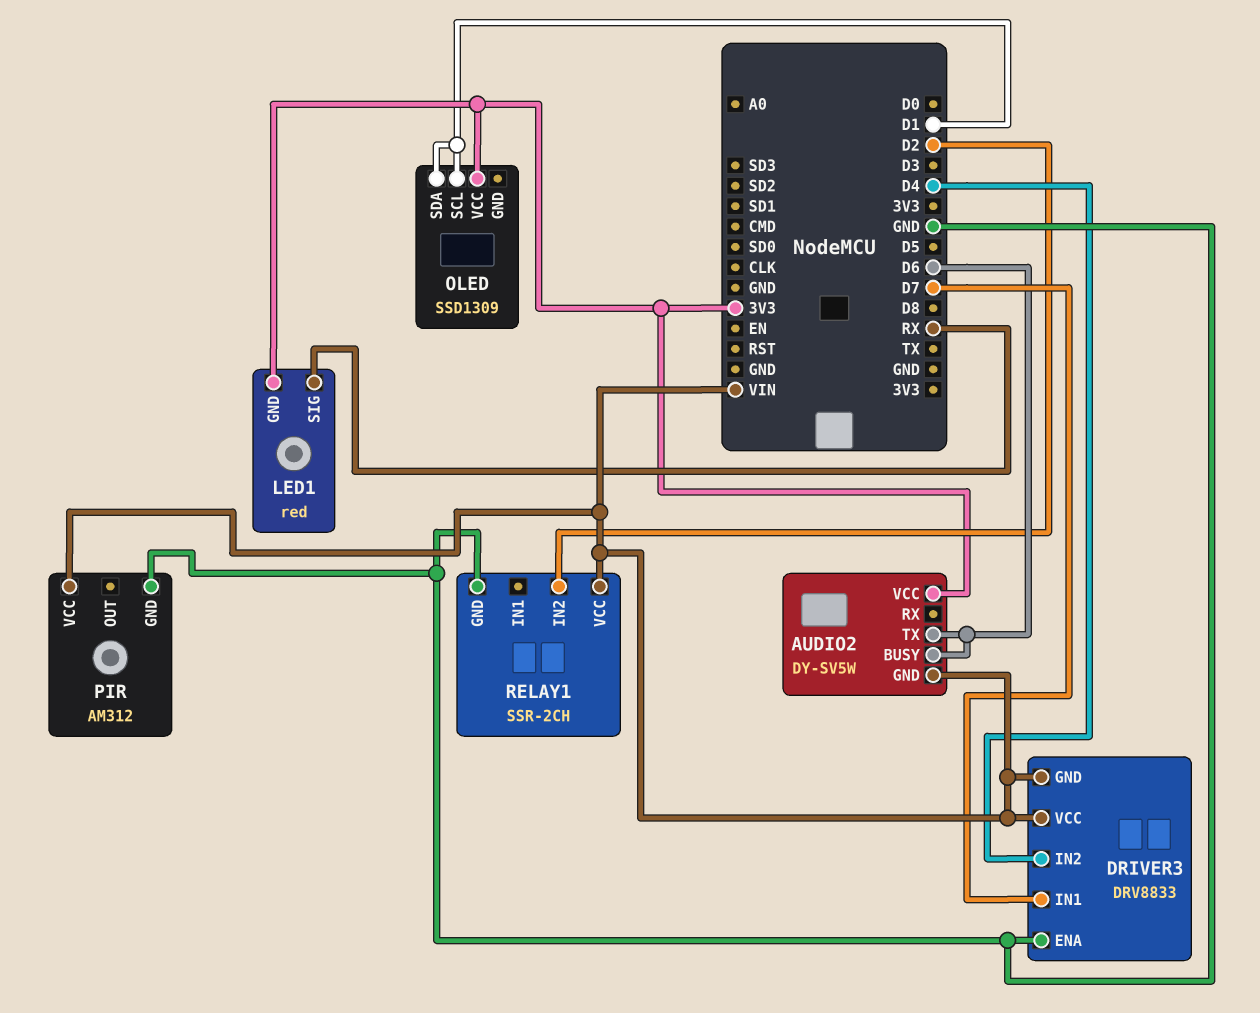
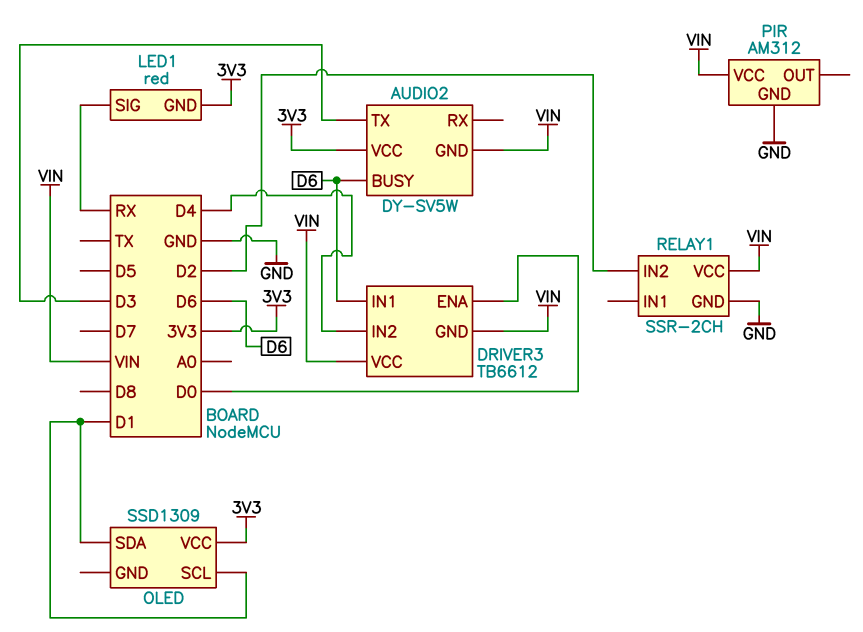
AUDIO2 pin TX: D6 -> D3
DRIVER3: DRV8833 -> TB6612
DRIVER3 pin ENA: GND -> D0
DRIVER3 pin IN1: D7 -> D6

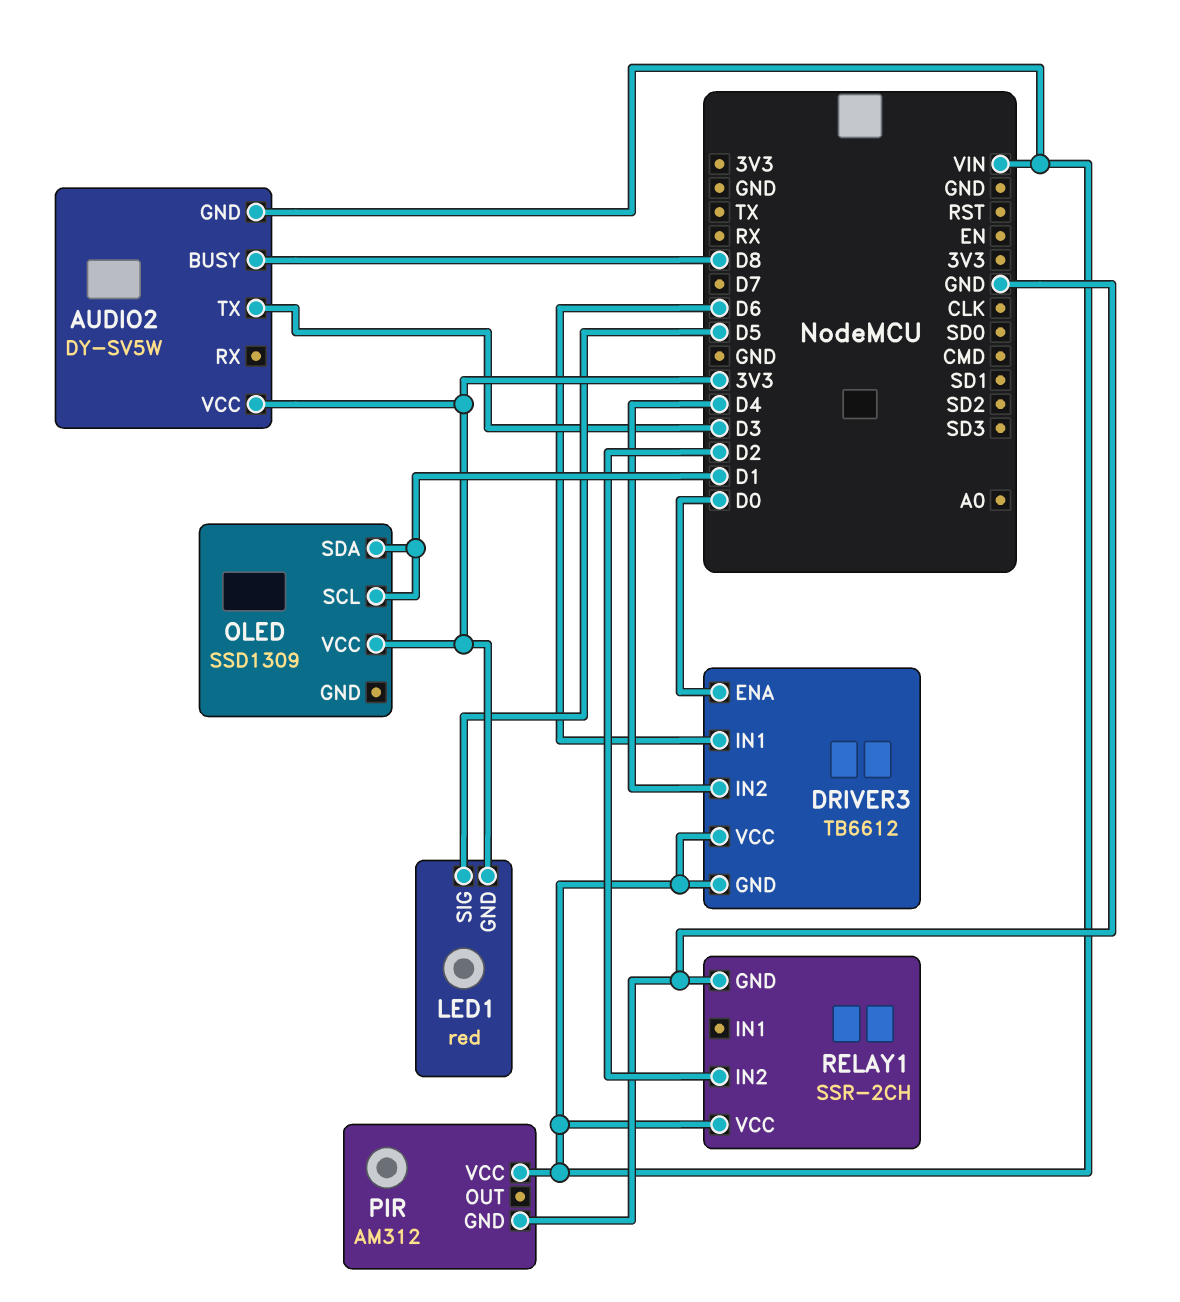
AUDIO2 pin BUSY: D6 -> D8
LED1 pin SIG: RX -> D5

